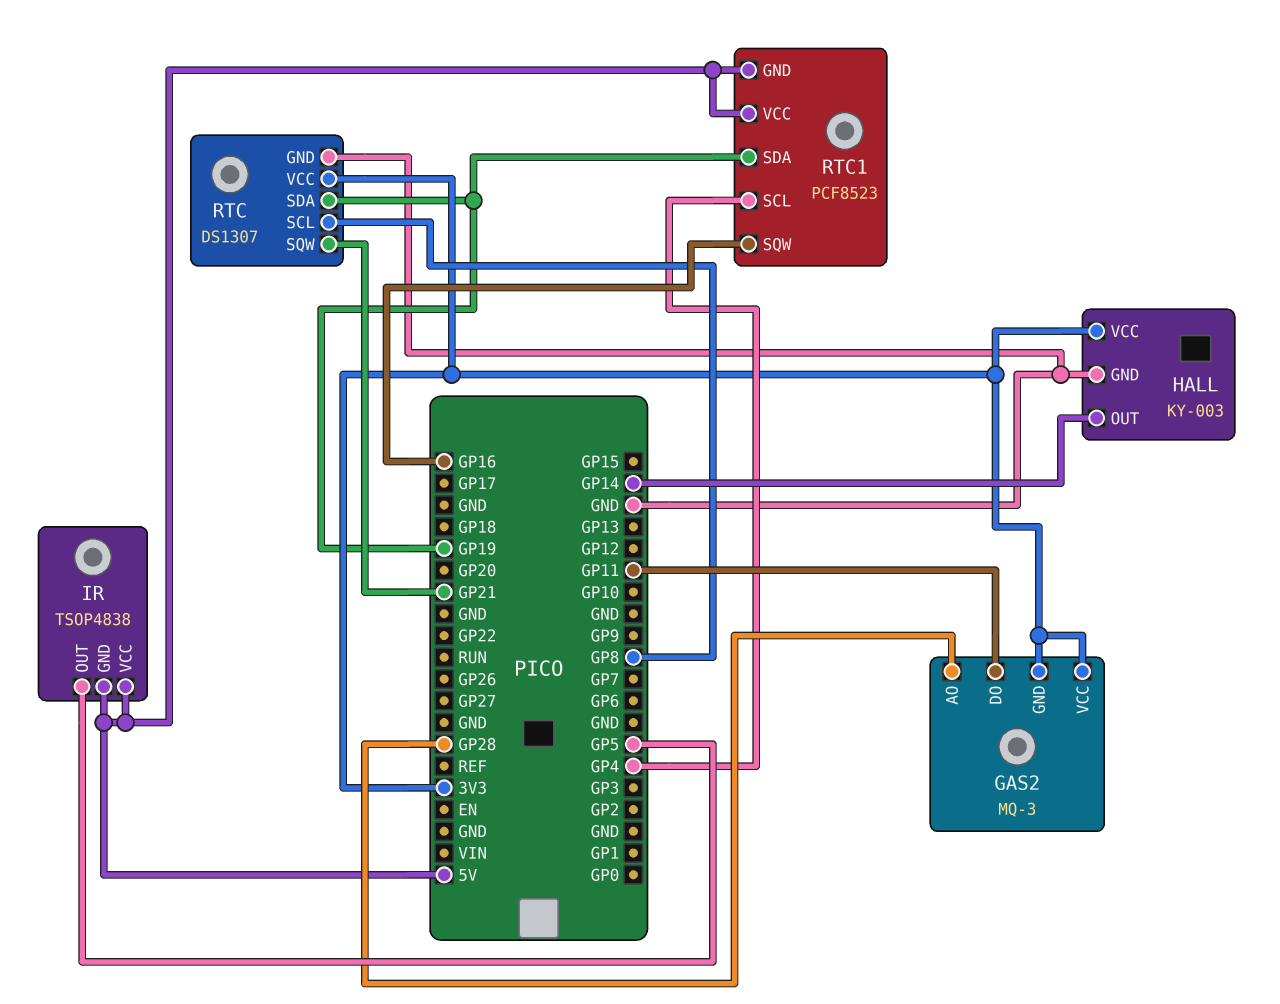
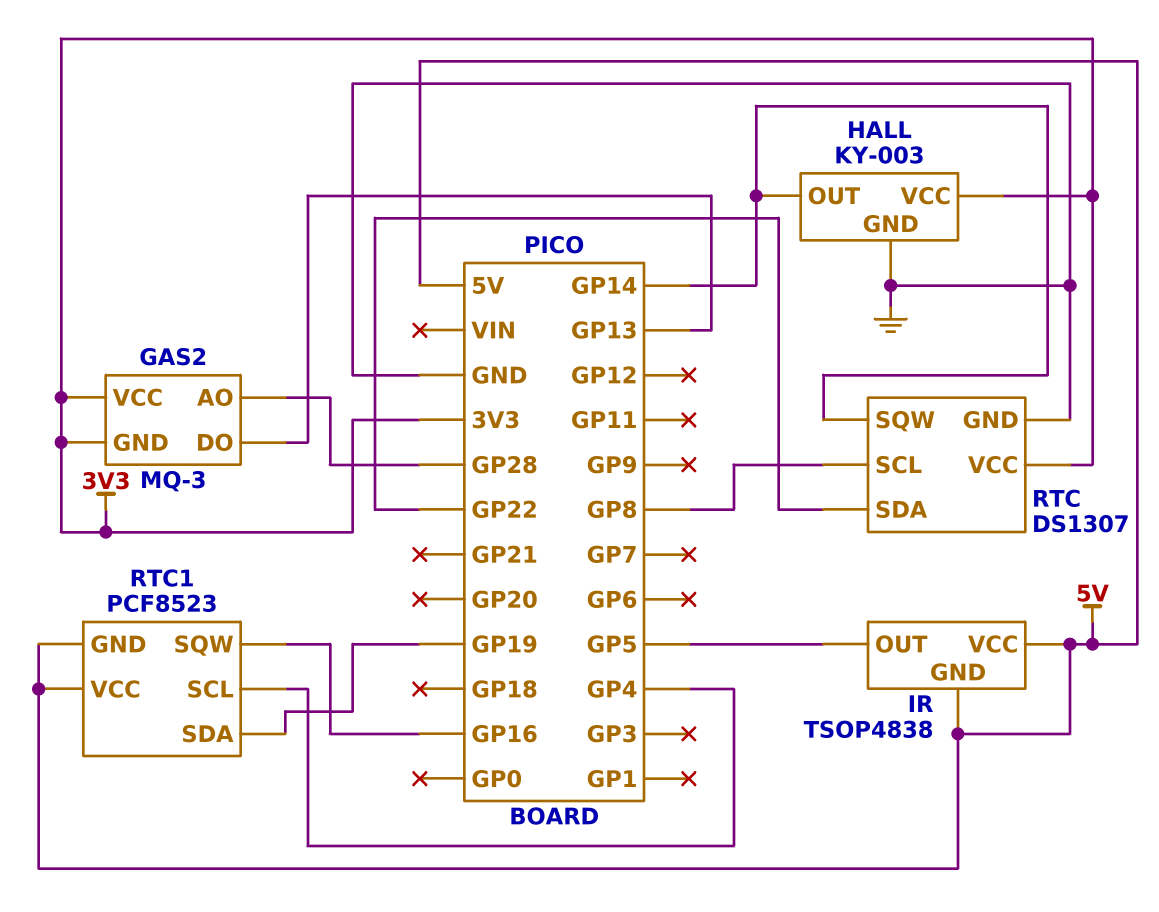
GAS2 pin DO: GP11 -> GP13
RTC pin SDA: GP19 -> GP22
RTC pin SQW: GP21 -> GP14

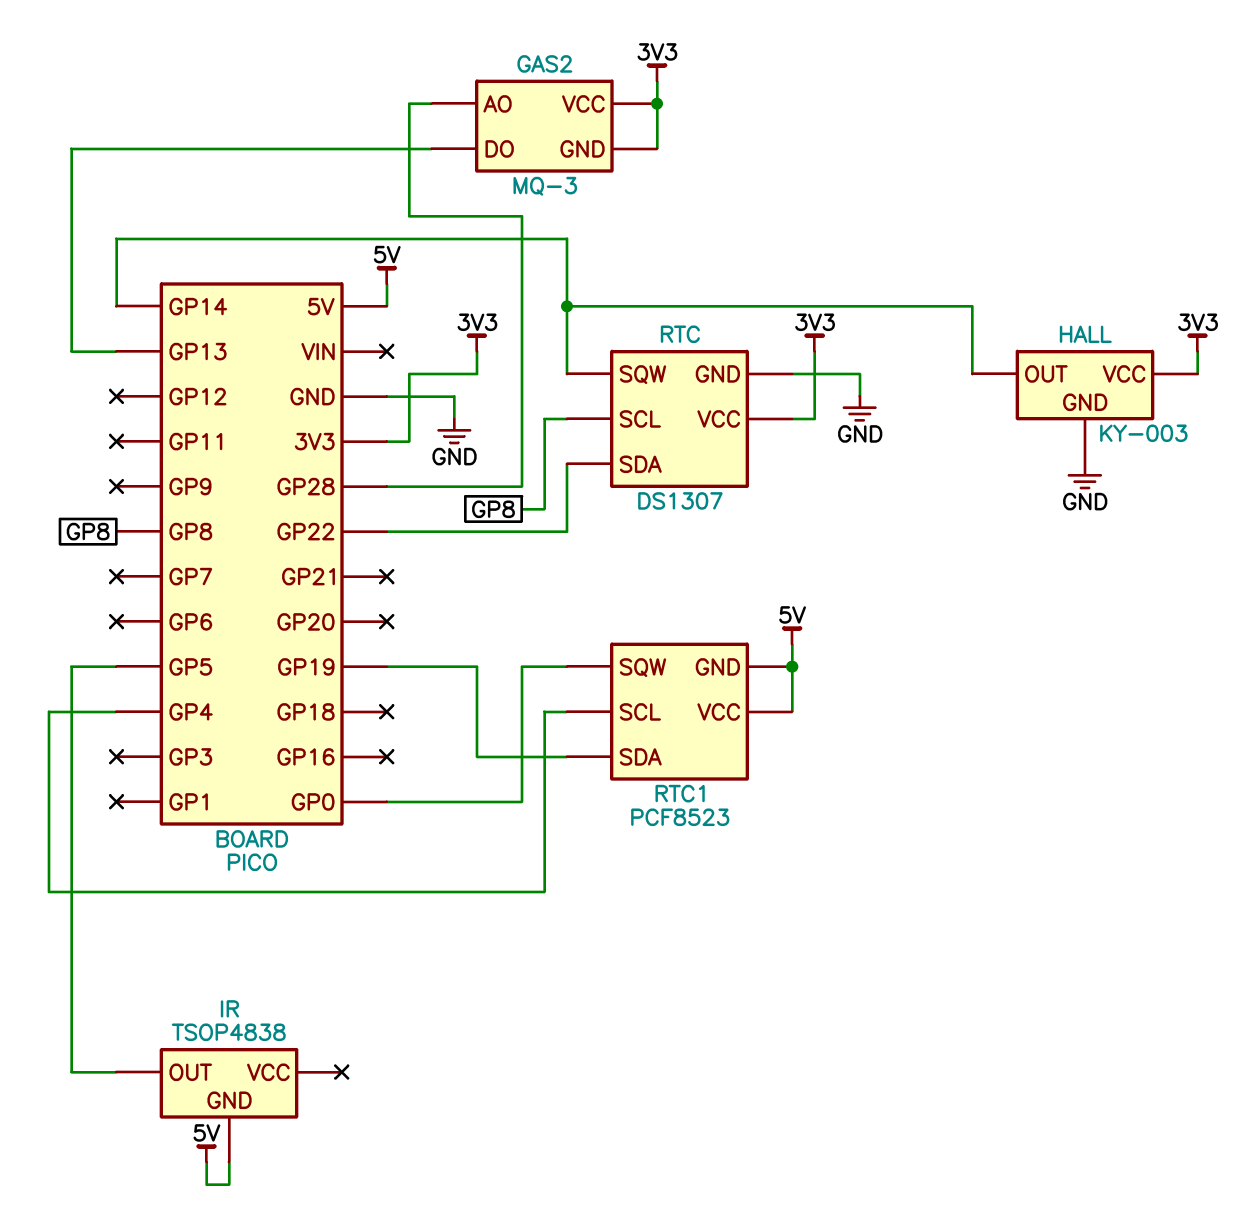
IR pin VCC: 5V -> none
RTC1 pin SQW: GP16 -> GP0

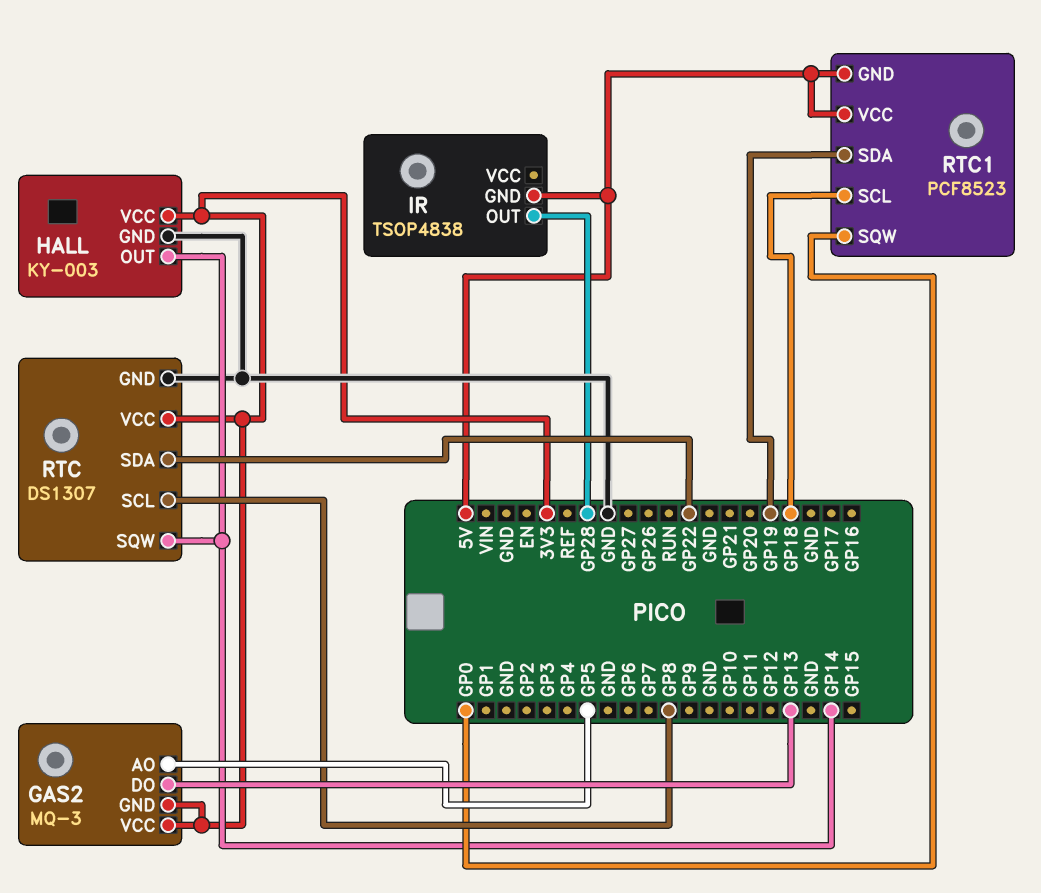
GAS2 pin AO: GP28 -> GP5
IR pin OUT: GP5 -> GP28
RTC1 pin SCL: GP4 -> GP18

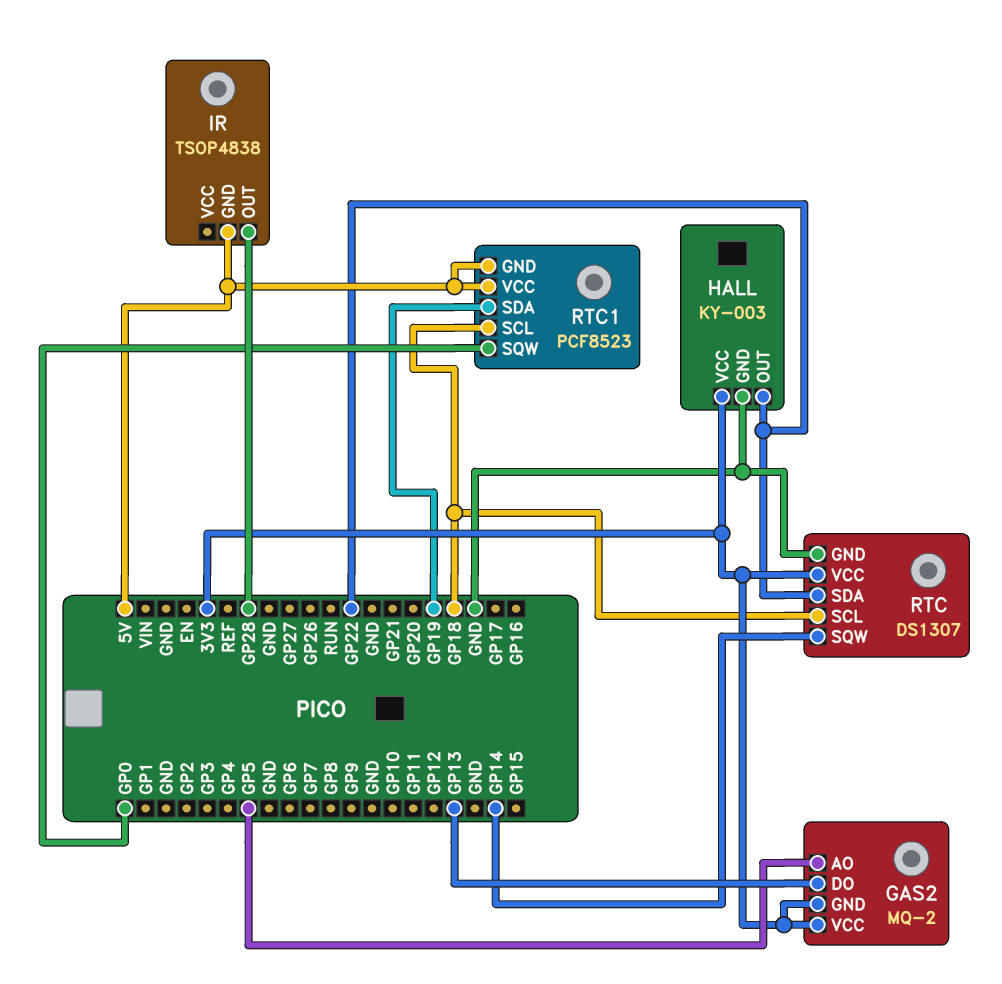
GAS2: MQ-3 -> MQ-2
HALL pin OUT: GP14 -> GP22
RTC pin SCL: GP8 -> GP18

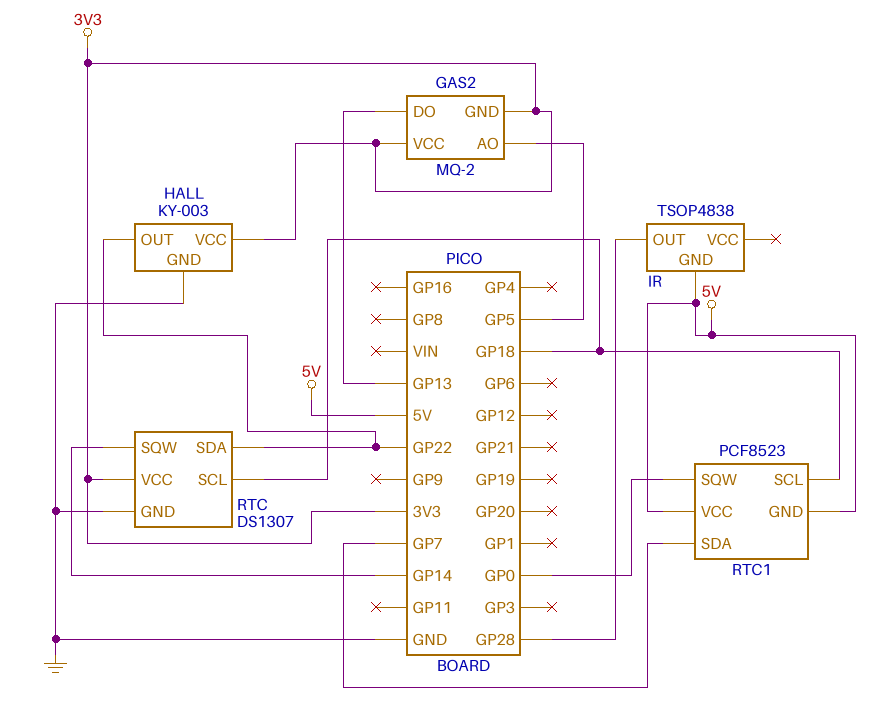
RTC1 pin SDA: GP19 -> GP7

